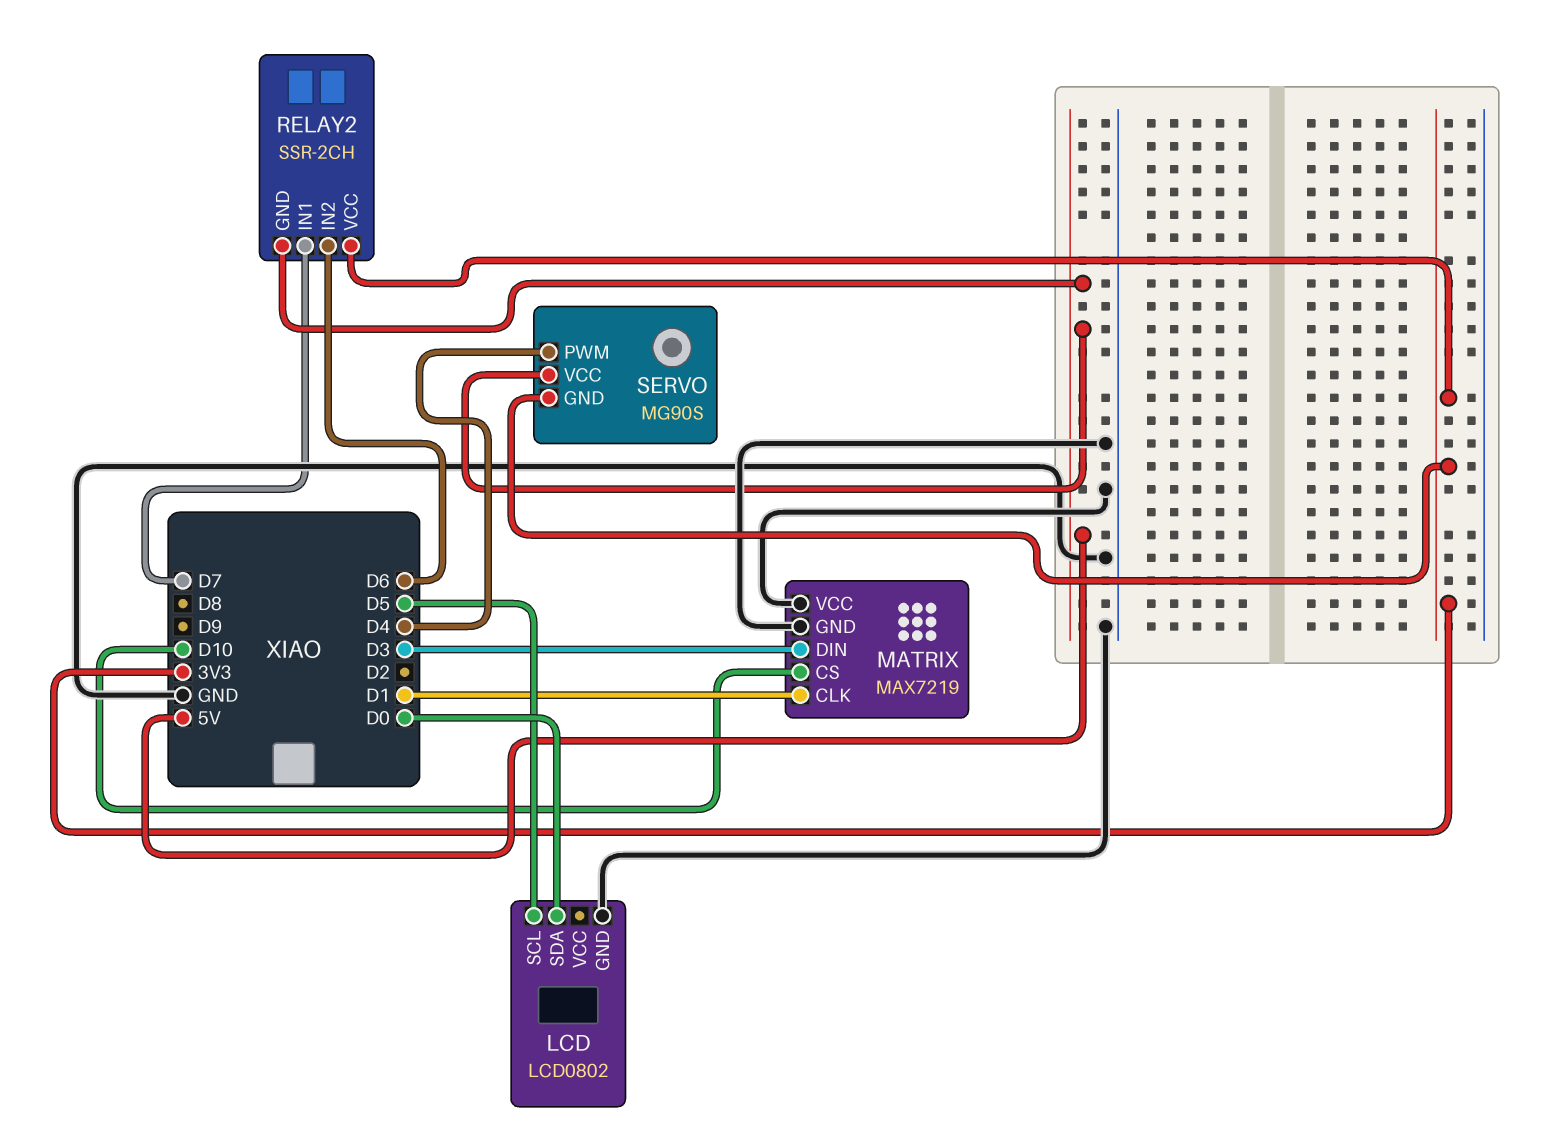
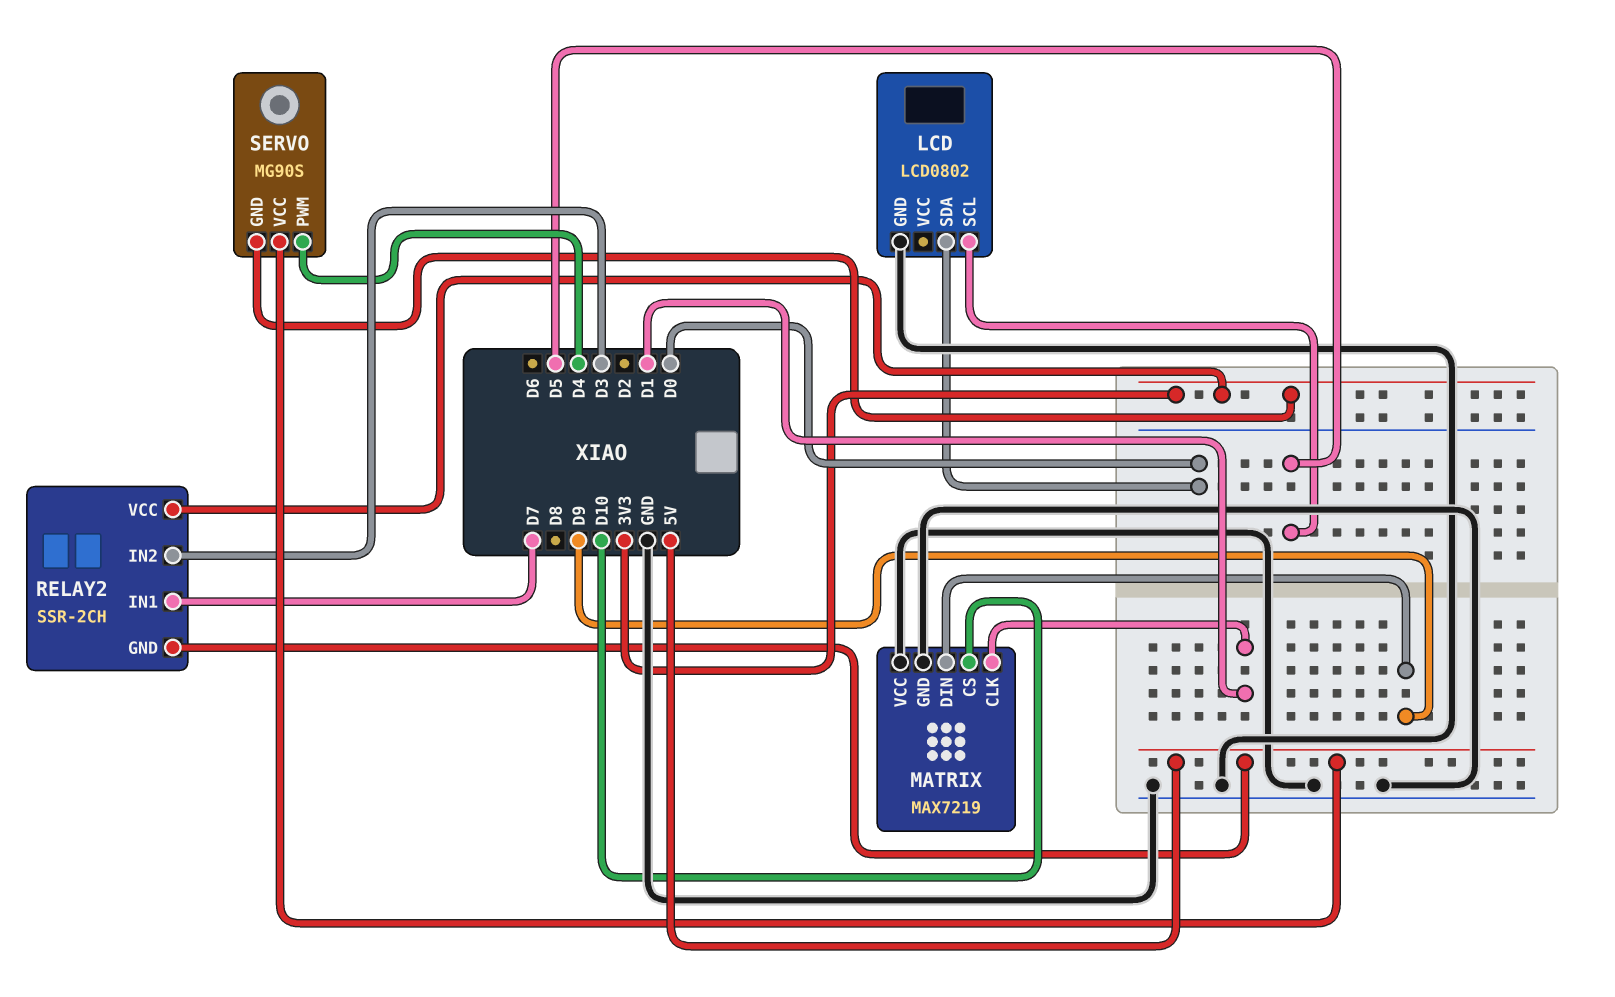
MATRIX pin DIN: D3 -> D9
RELAY2 pin IN2: D6 -> D3

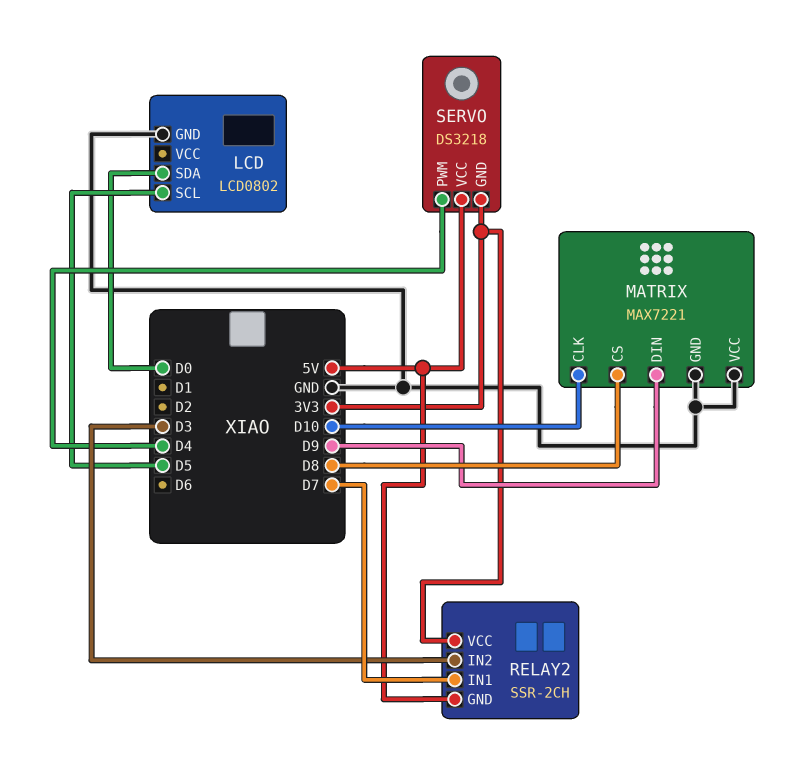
MATRIX: MAX7219 -> MAX7221
MATRIX pin CLK: D1 -> D10
MATRIX pin CS: D10 -> D8
SERVO: MG90S -> DS3218

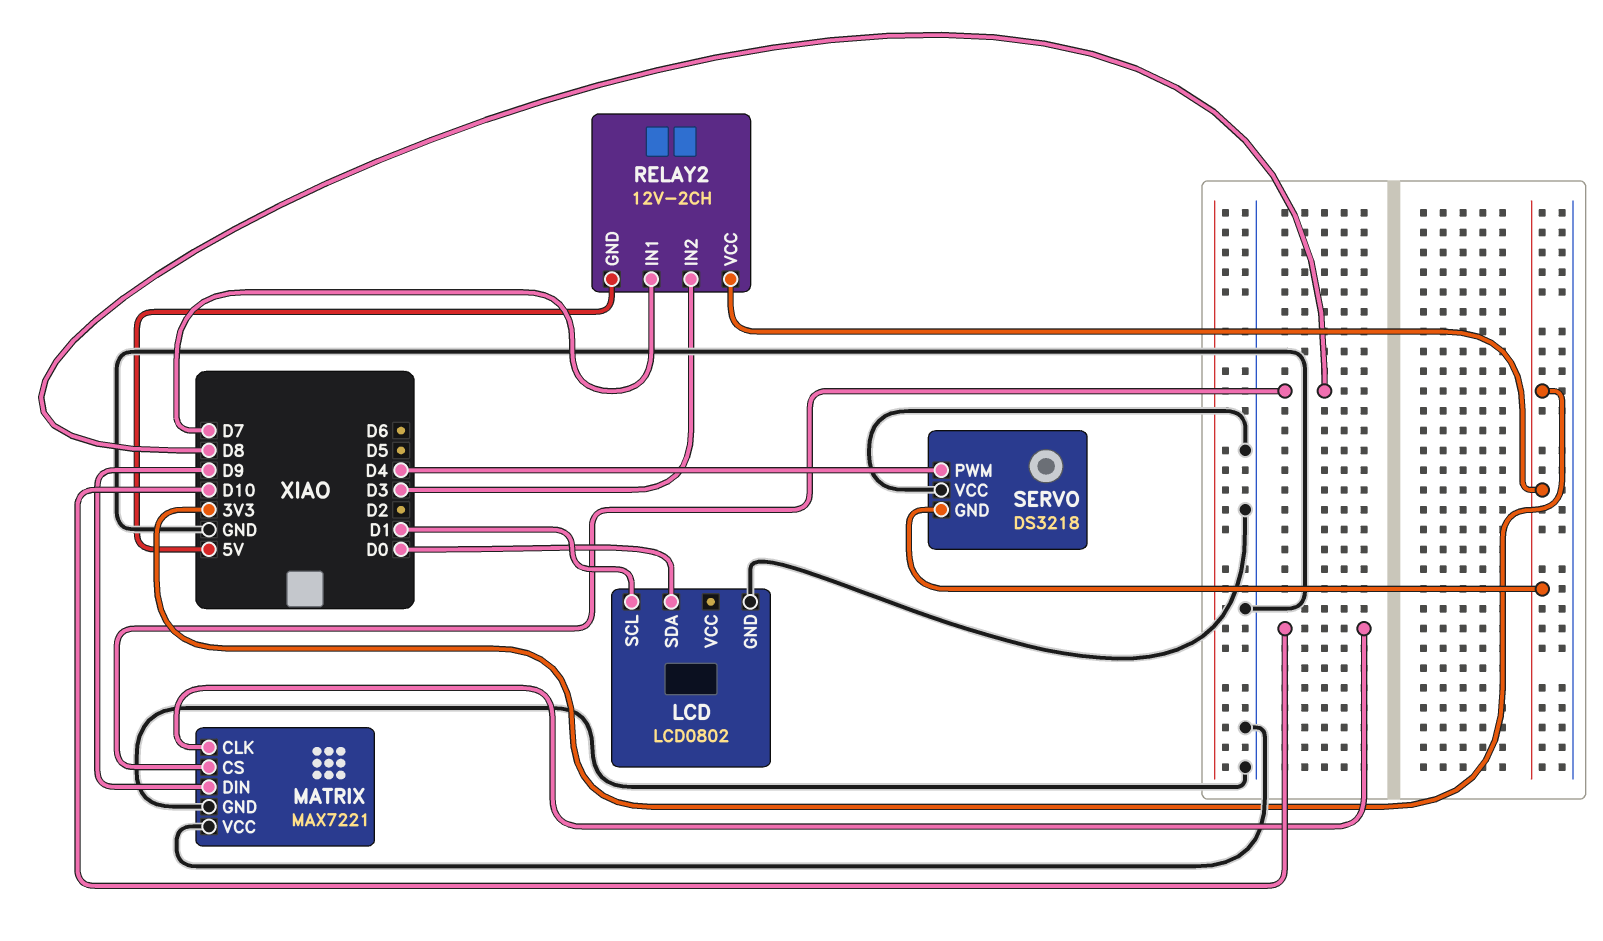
LCD pin SCL: D5 -> D1
RELAY2: SSR-2CH -> 12V-2CH
SERVO pin VCC: 5V -> GND

